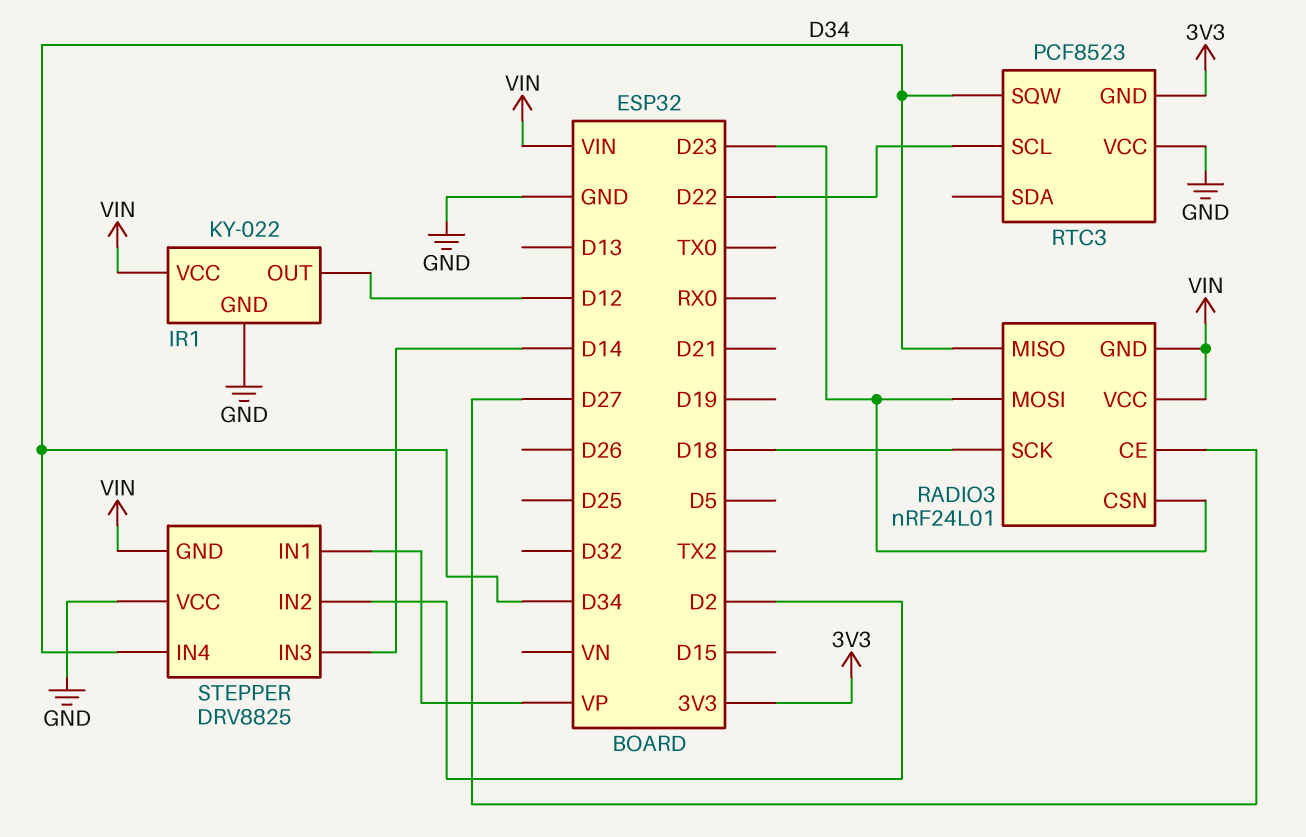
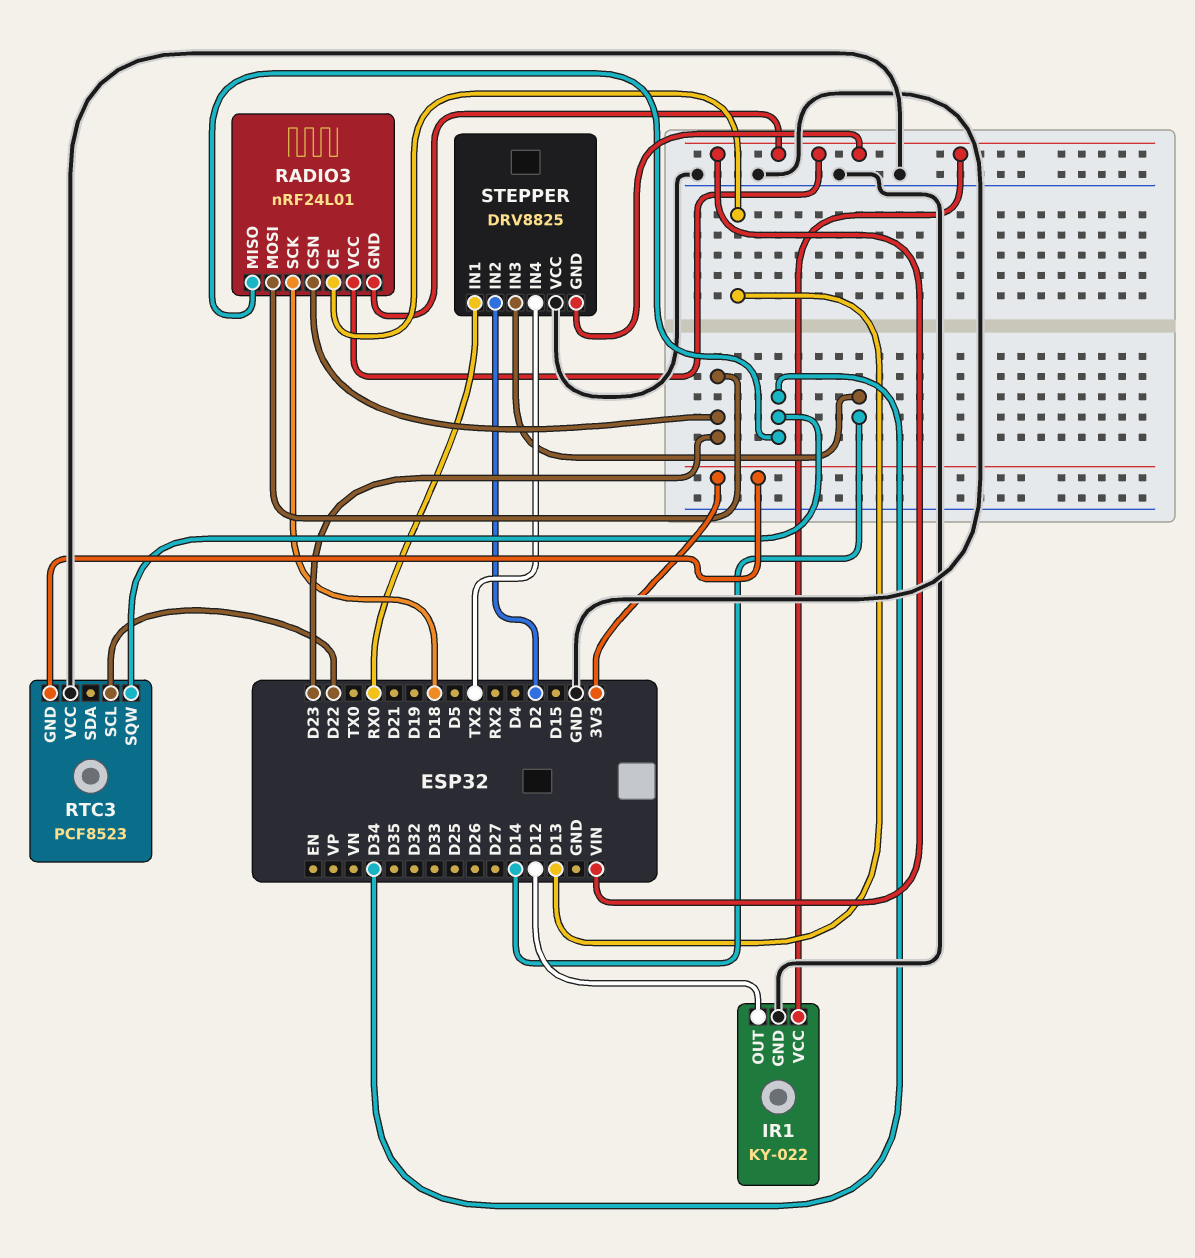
RADIO3 pin CE: D27 -> D13
STEPPER pin IN1: VP -> RX0
STEPPER pin IN4: D34 -> TX2

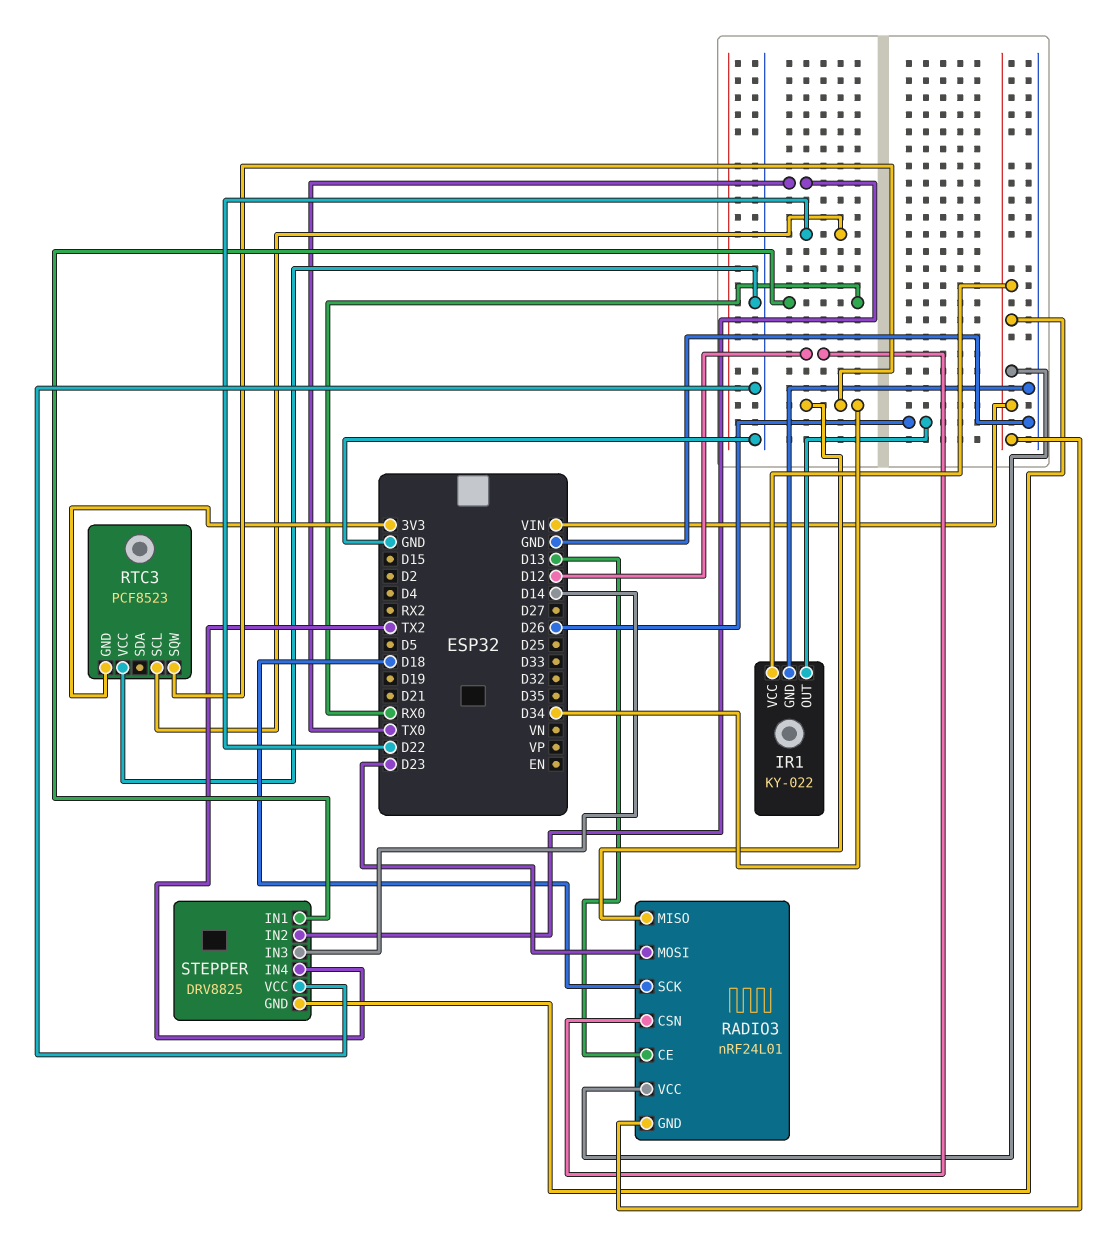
IR1 pin OUT: D12 -> D26
RADIO3 pin CSN: D23 -> D12
STEPPER pin IN2: D2 -> TX0

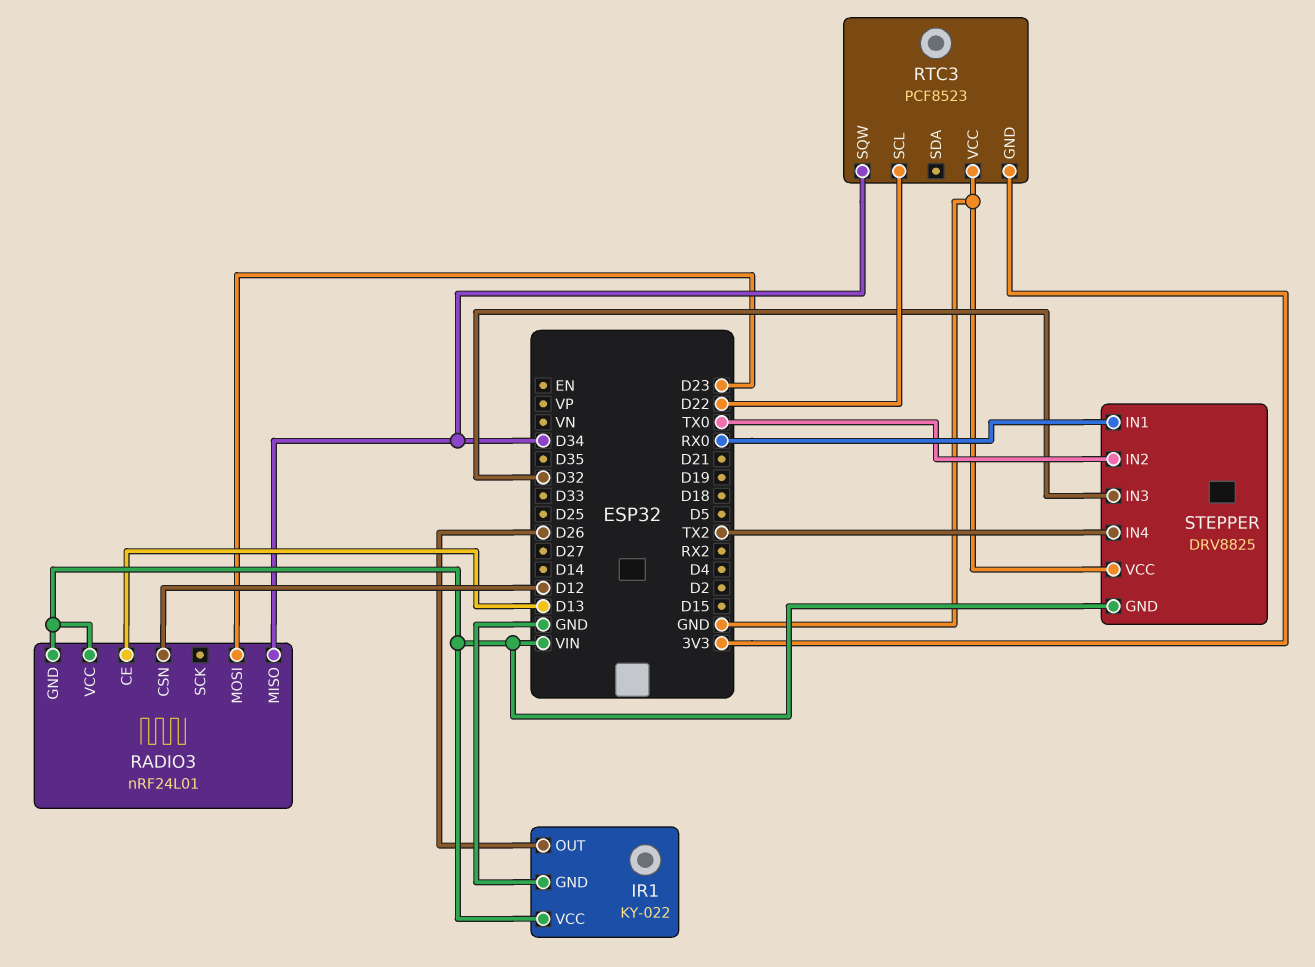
RADIO3 pin SCK: D18 -> none
STEPPER pin IN3: D14 -> D32

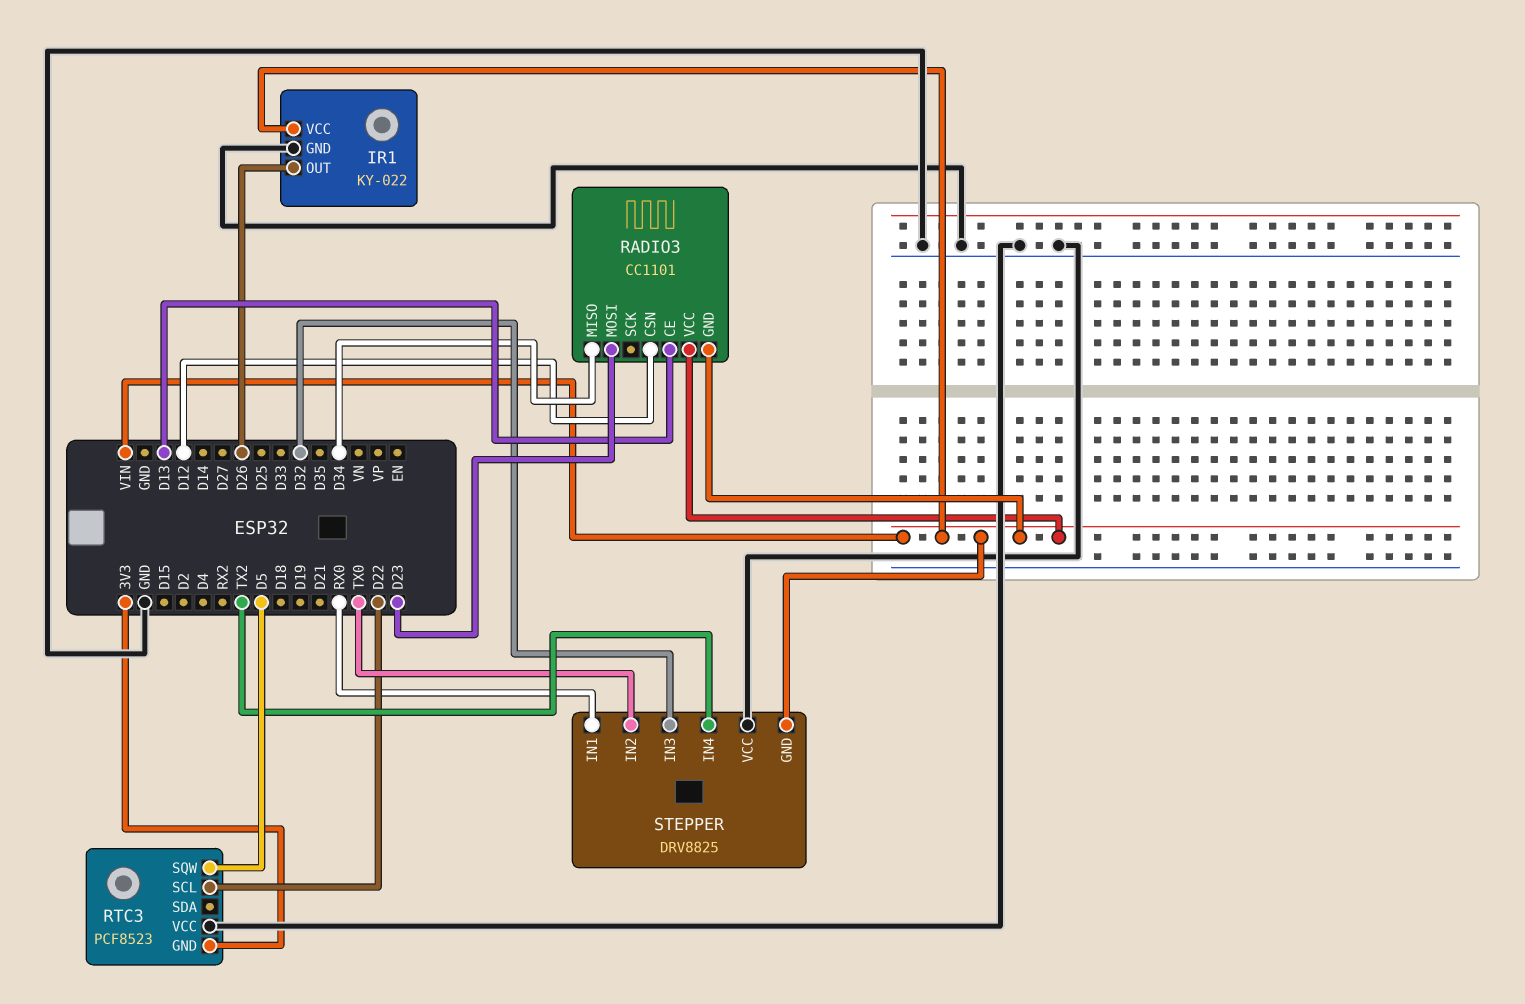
RADIO3: nRF24L01 -> CC1101
RTC3 pin SQW: D34 -> D5

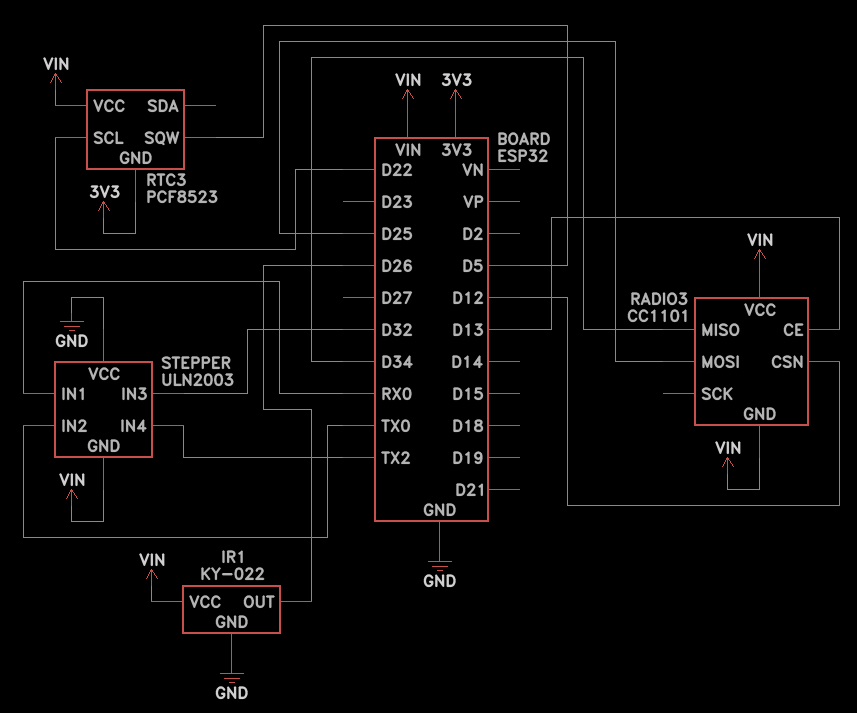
RADIO3 pin MOSI: D23 -> D25
RTC3 pin VCC: GND -> VIN
STEPPER: DRV8825 -> ULN2003

